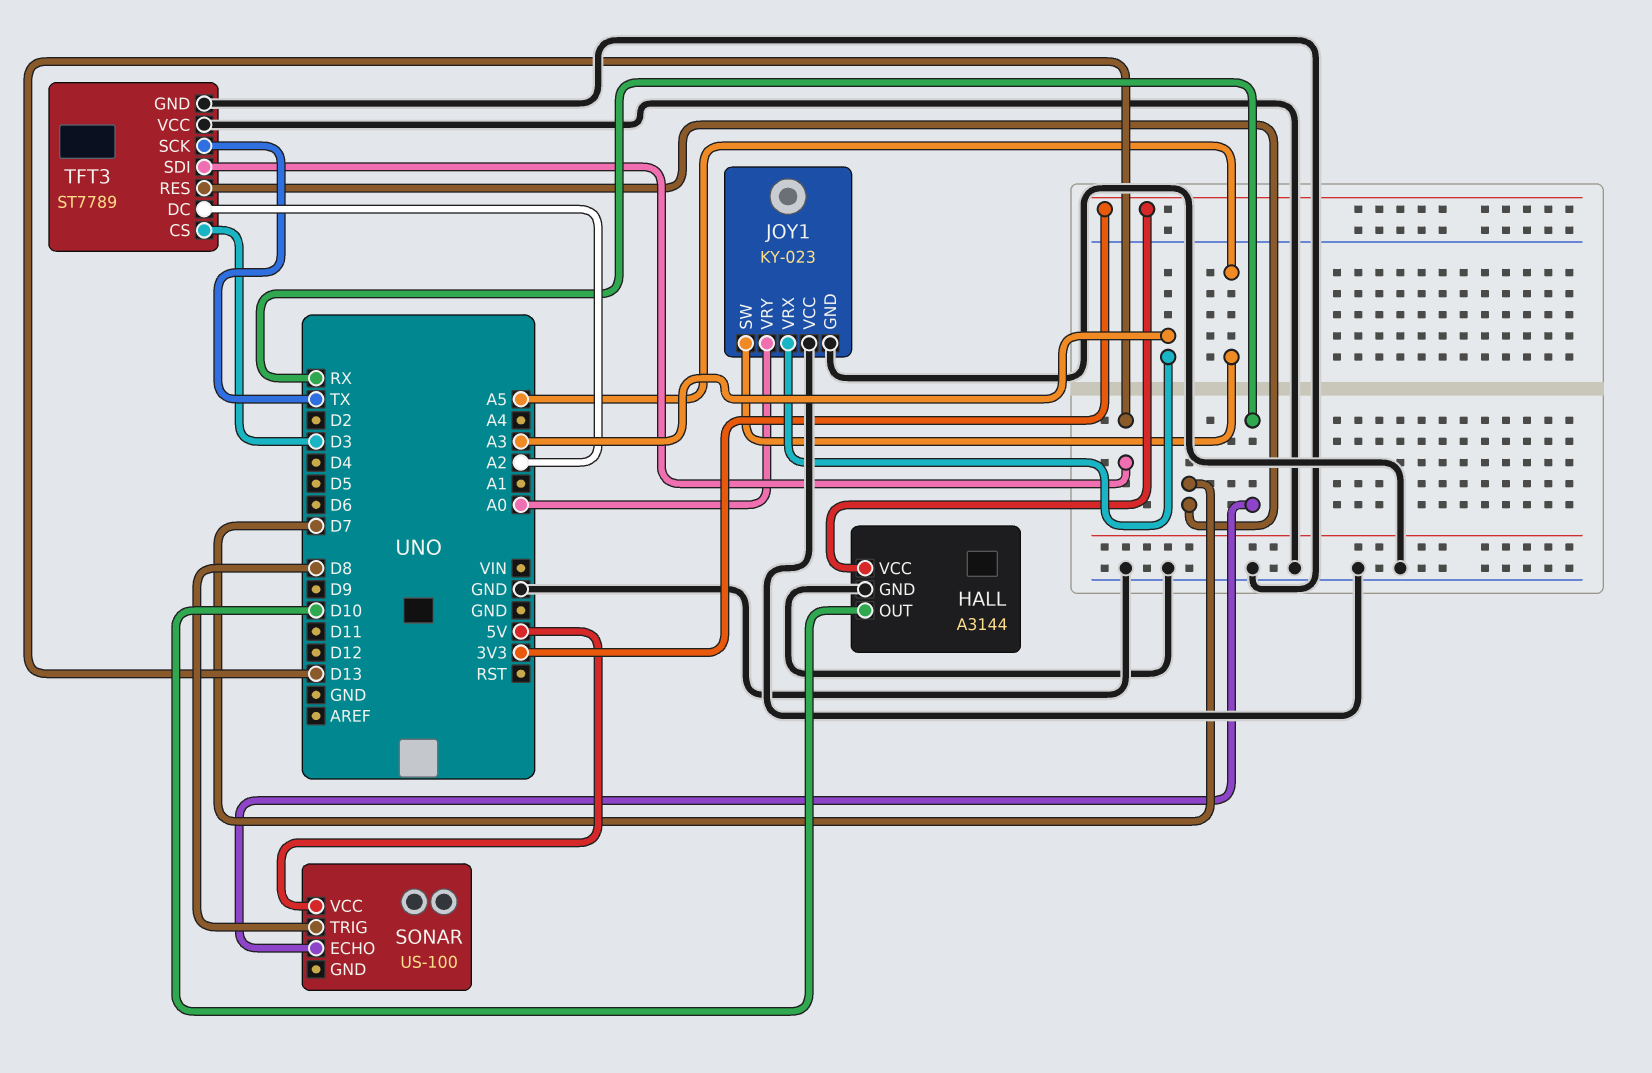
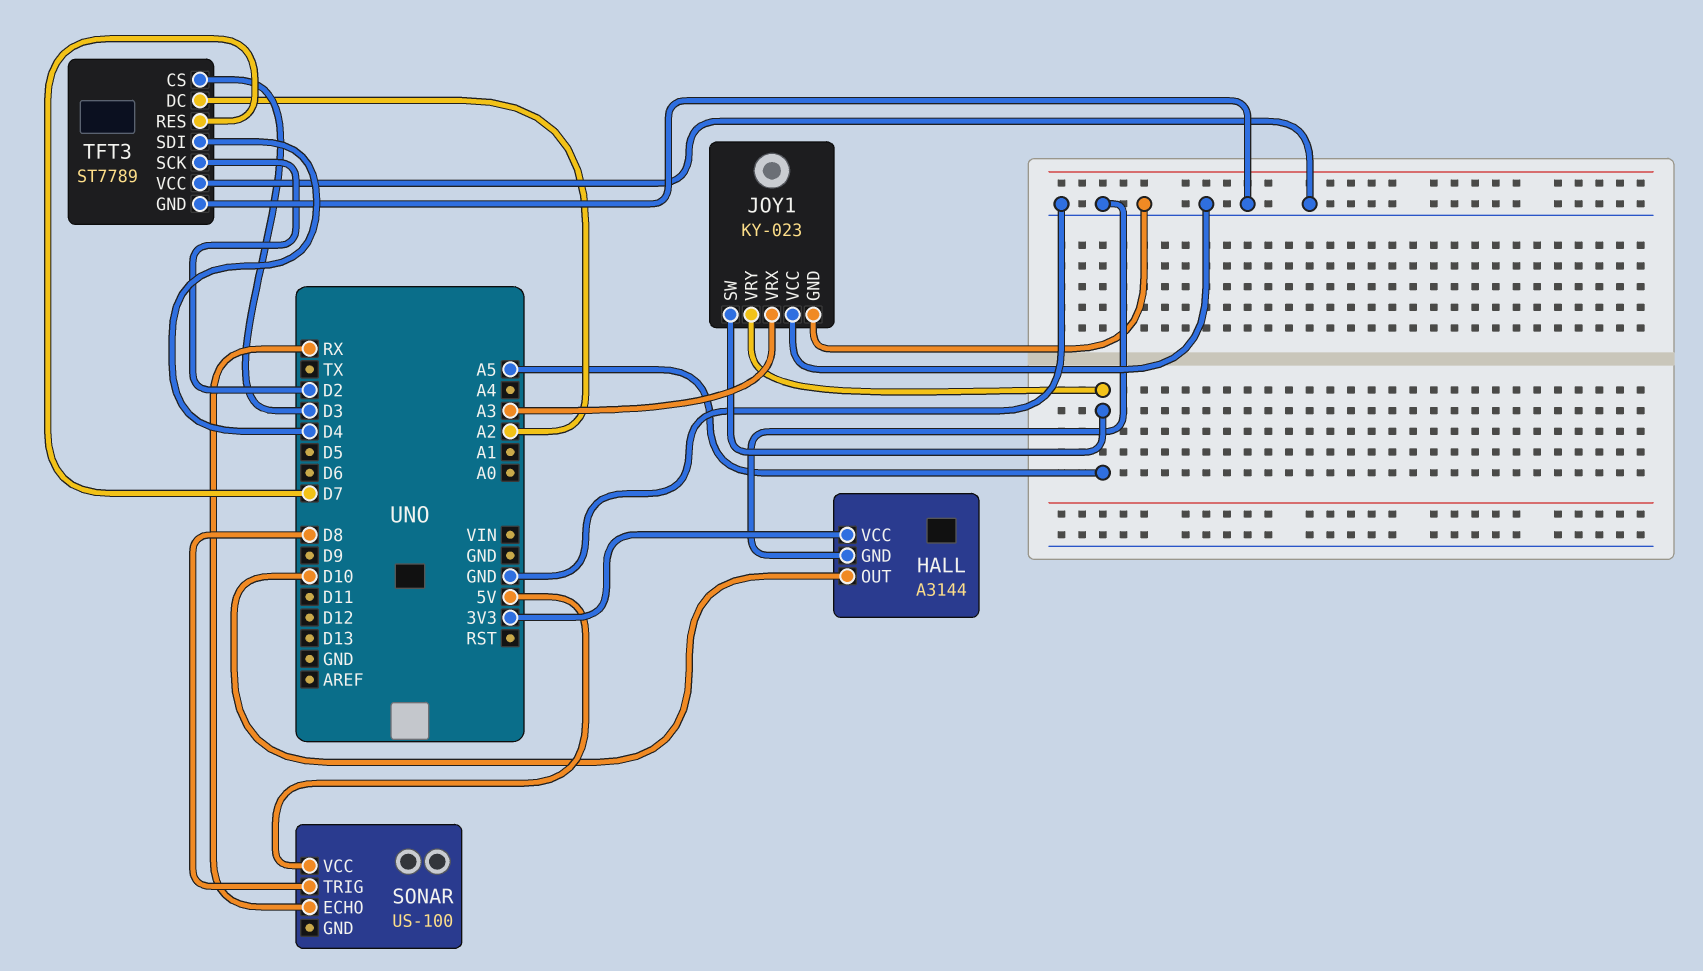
JOY1 pin VRY: A0 -> A5
TFT3 pin SCK: TX -> D2
TFT3 pin SDI: D13 -> D4

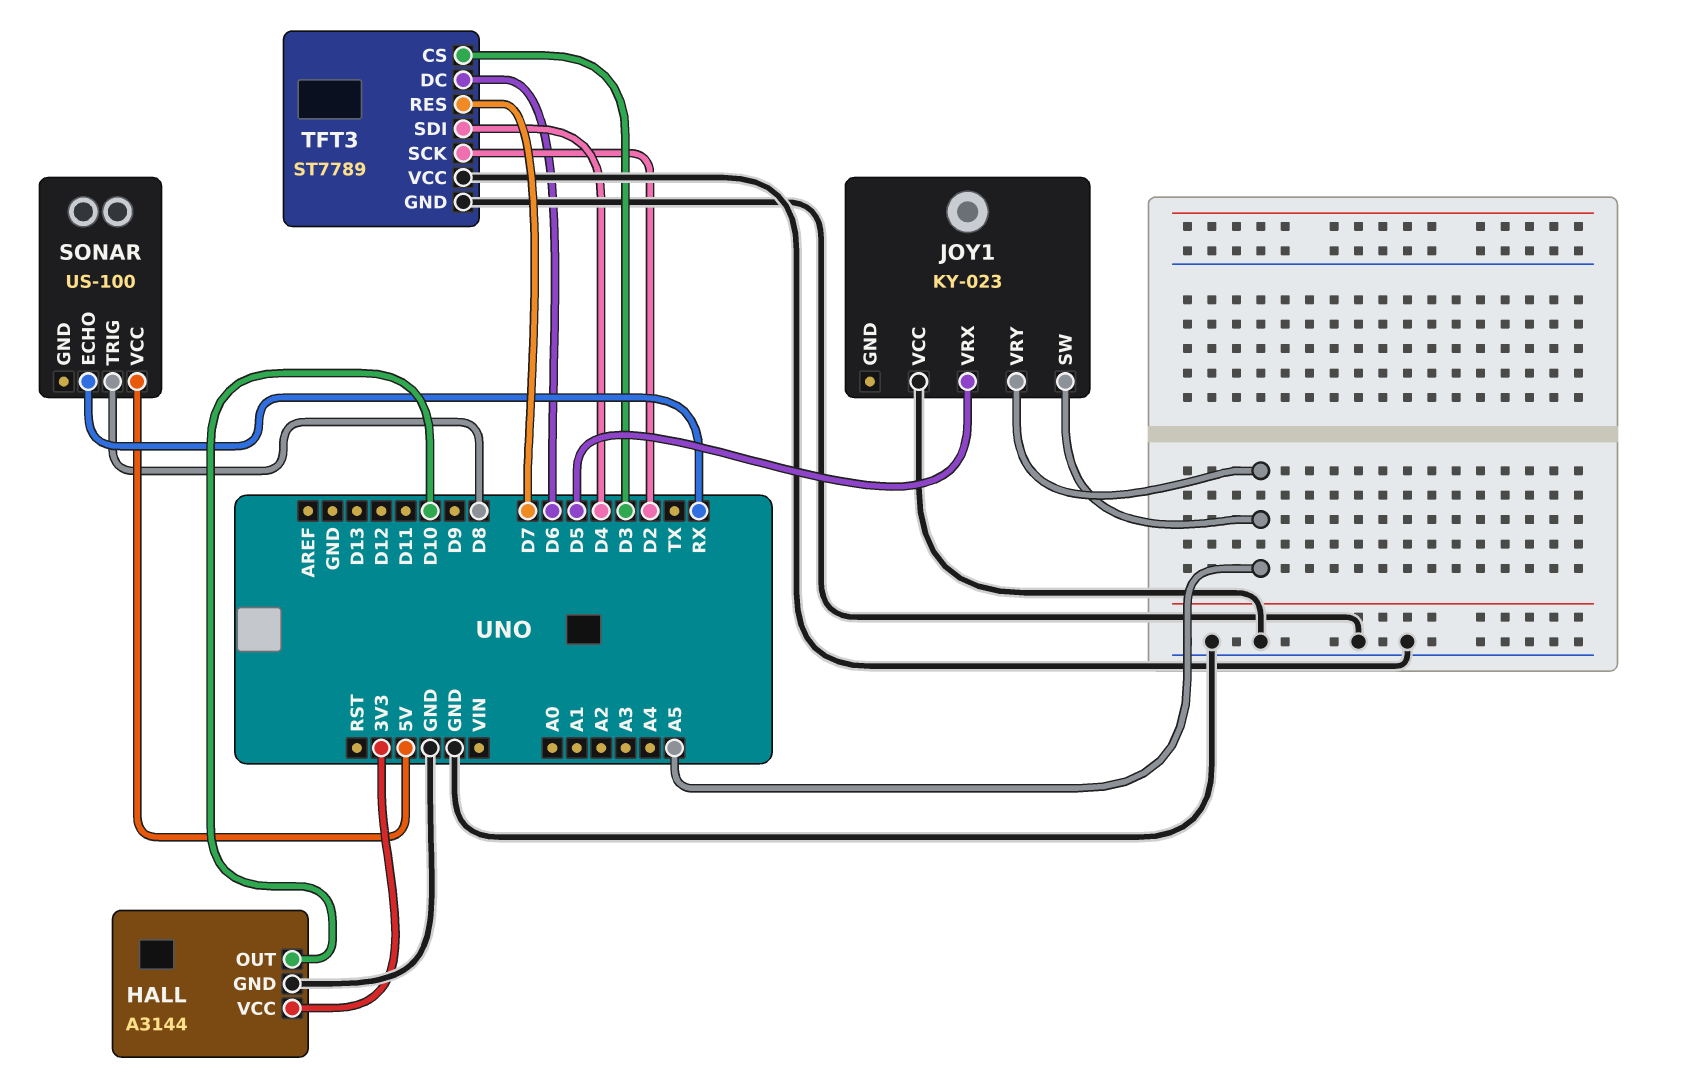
JOY1 pin GND: GND -> none
JOY1 pin VRX: A3 -> D5
TFT3 pin DC: A2 -> D6

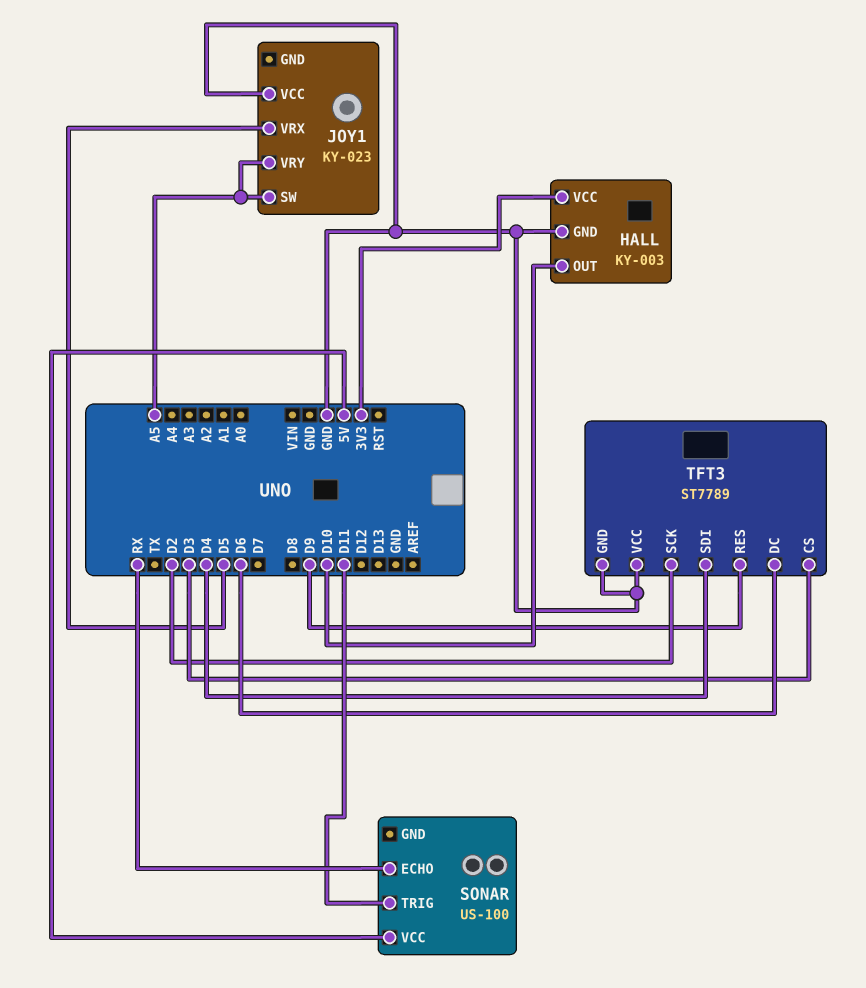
HALL: A3144 -> KY-003
SONAR pin TRIG: D8 -> D11
TFT3 pin RES: D7 -> D9

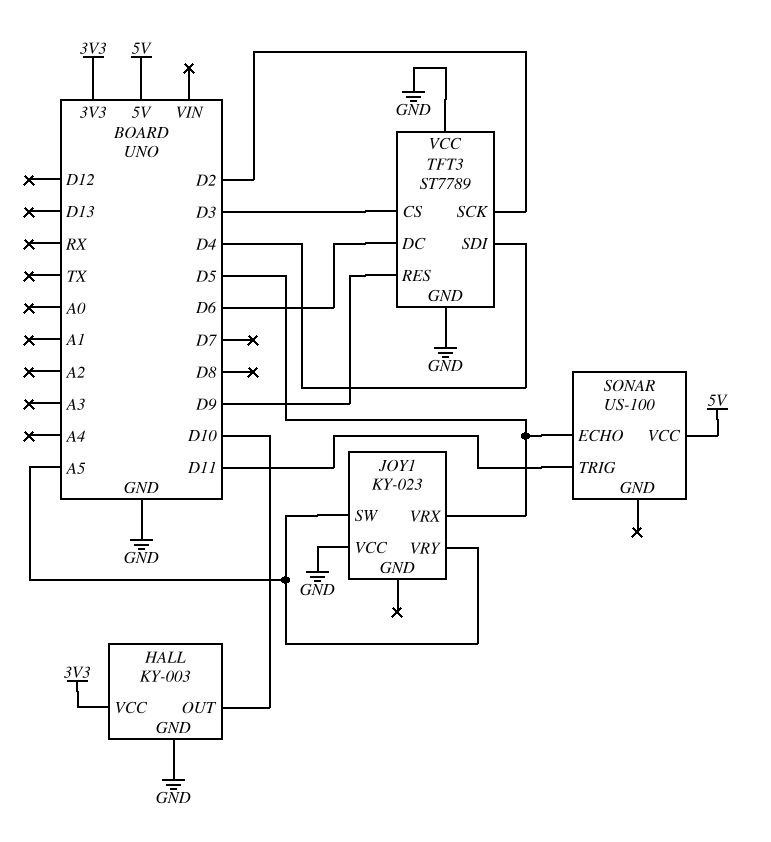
SONAR pin ECHO: RX -> D5

